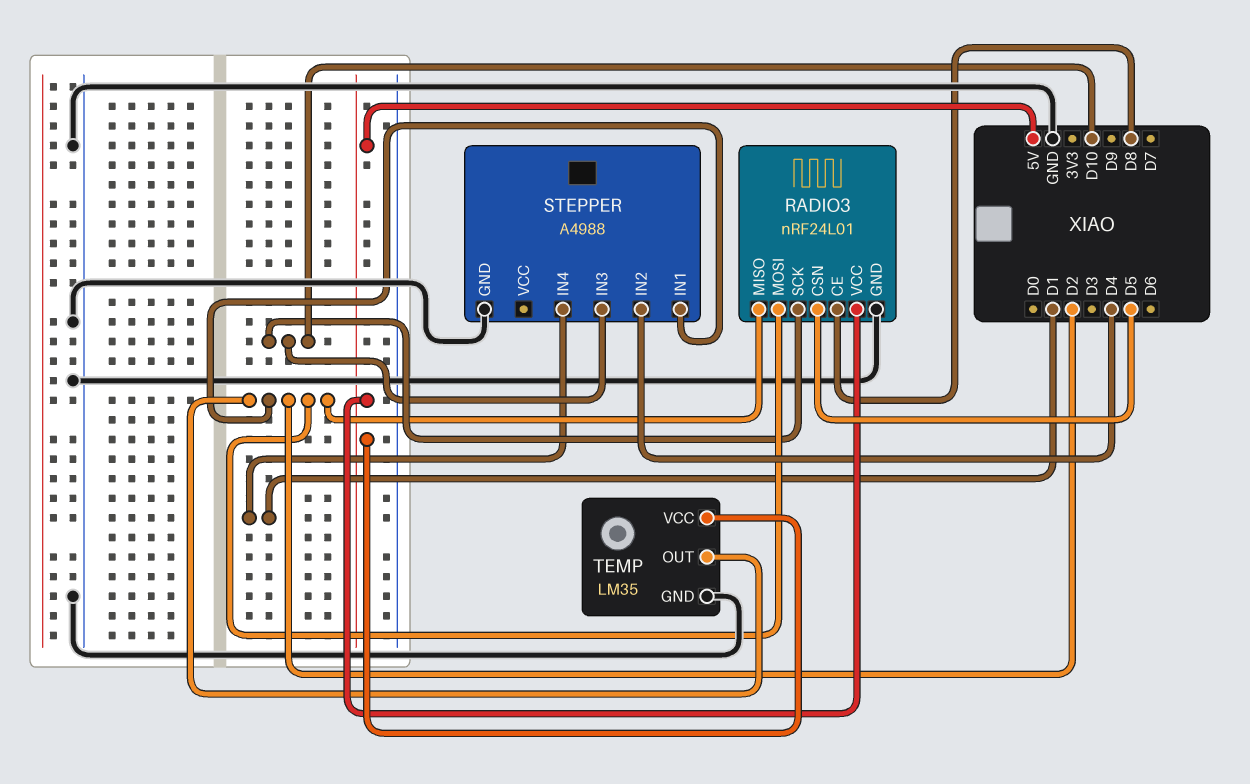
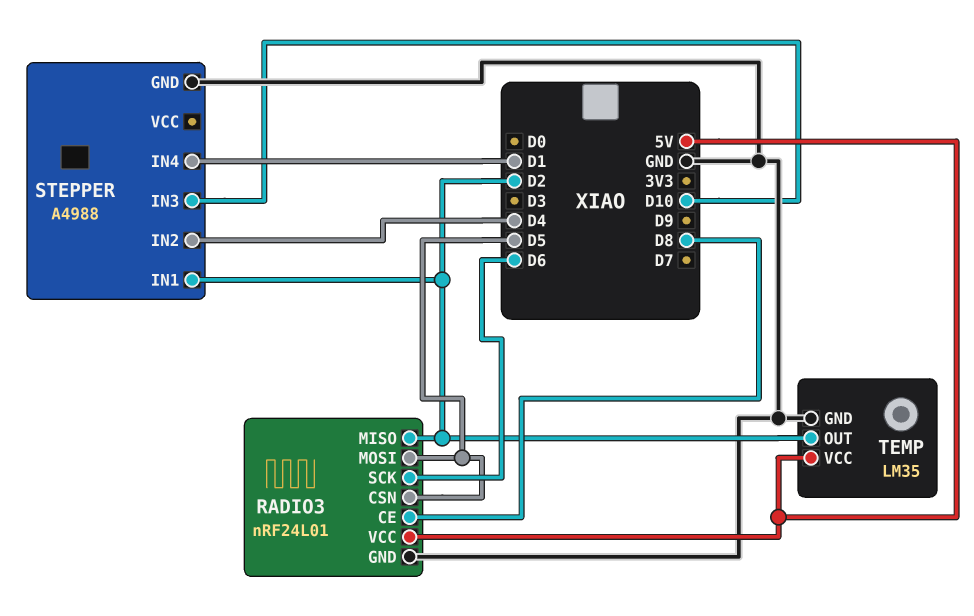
RADIO3 pin MOSI: D2 -> D5
RADIO3 pin SCK: D10 -> D6

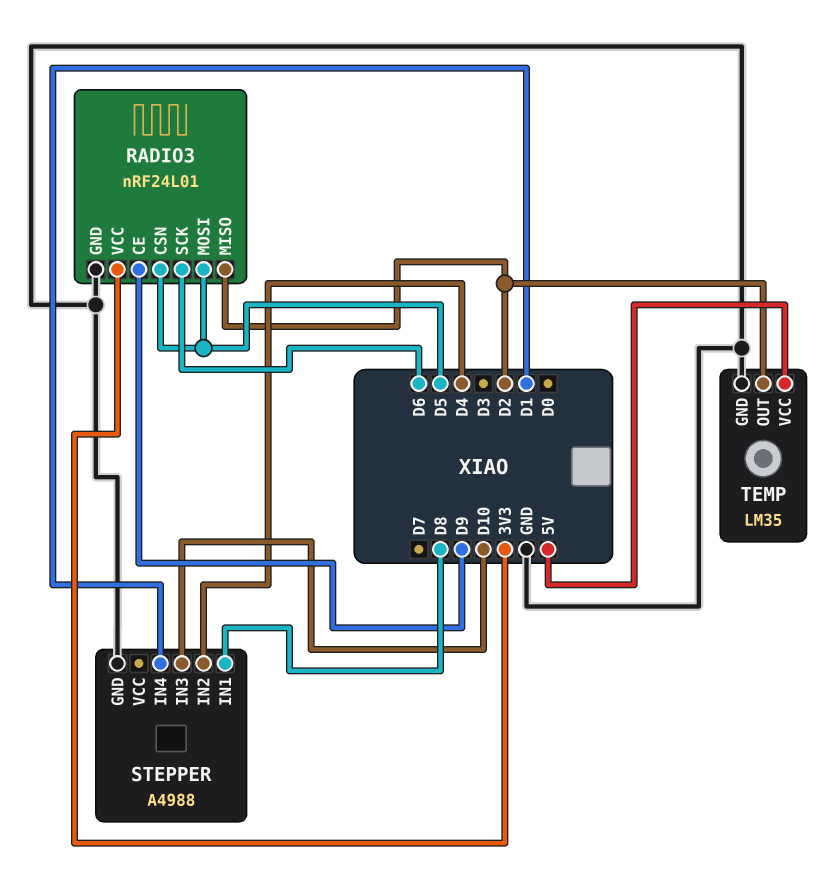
RADIO3 pin CE: D8 -> D9
RADIO3 pin VCC: 5V -> 3V3
STEPPER pin IN1: D2 -> D8

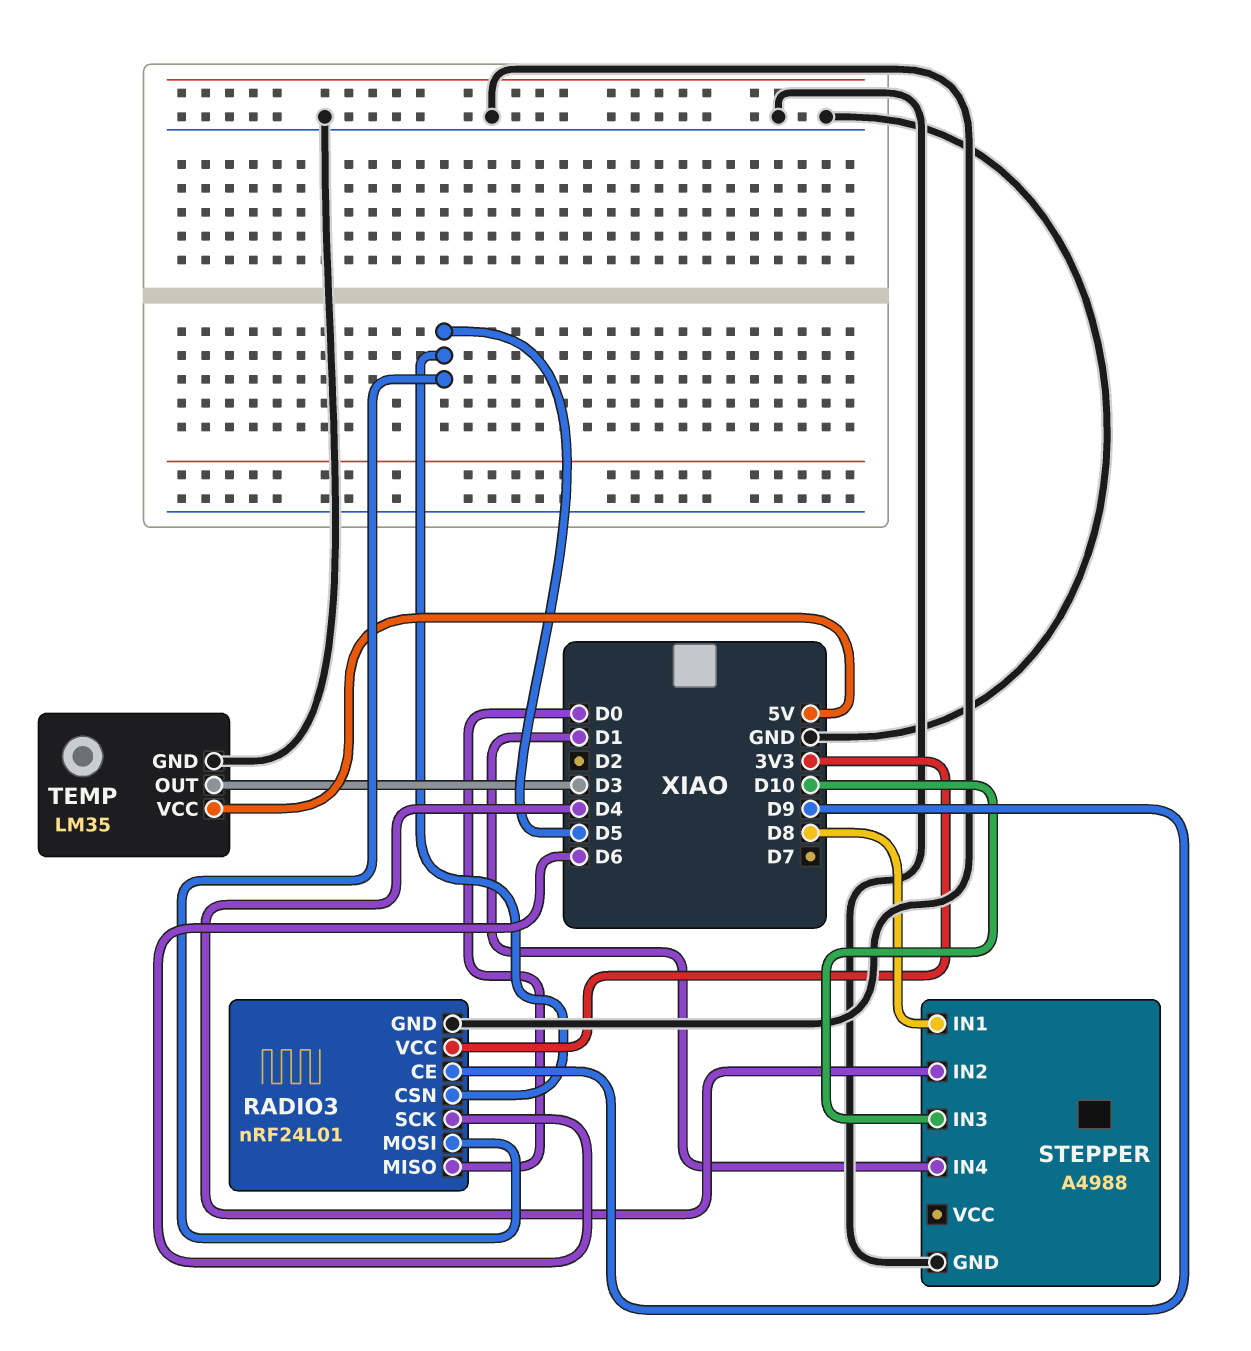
RADIO3 pin MISO: D2 -> D0
TEMP pin OUT: D2 -> D3

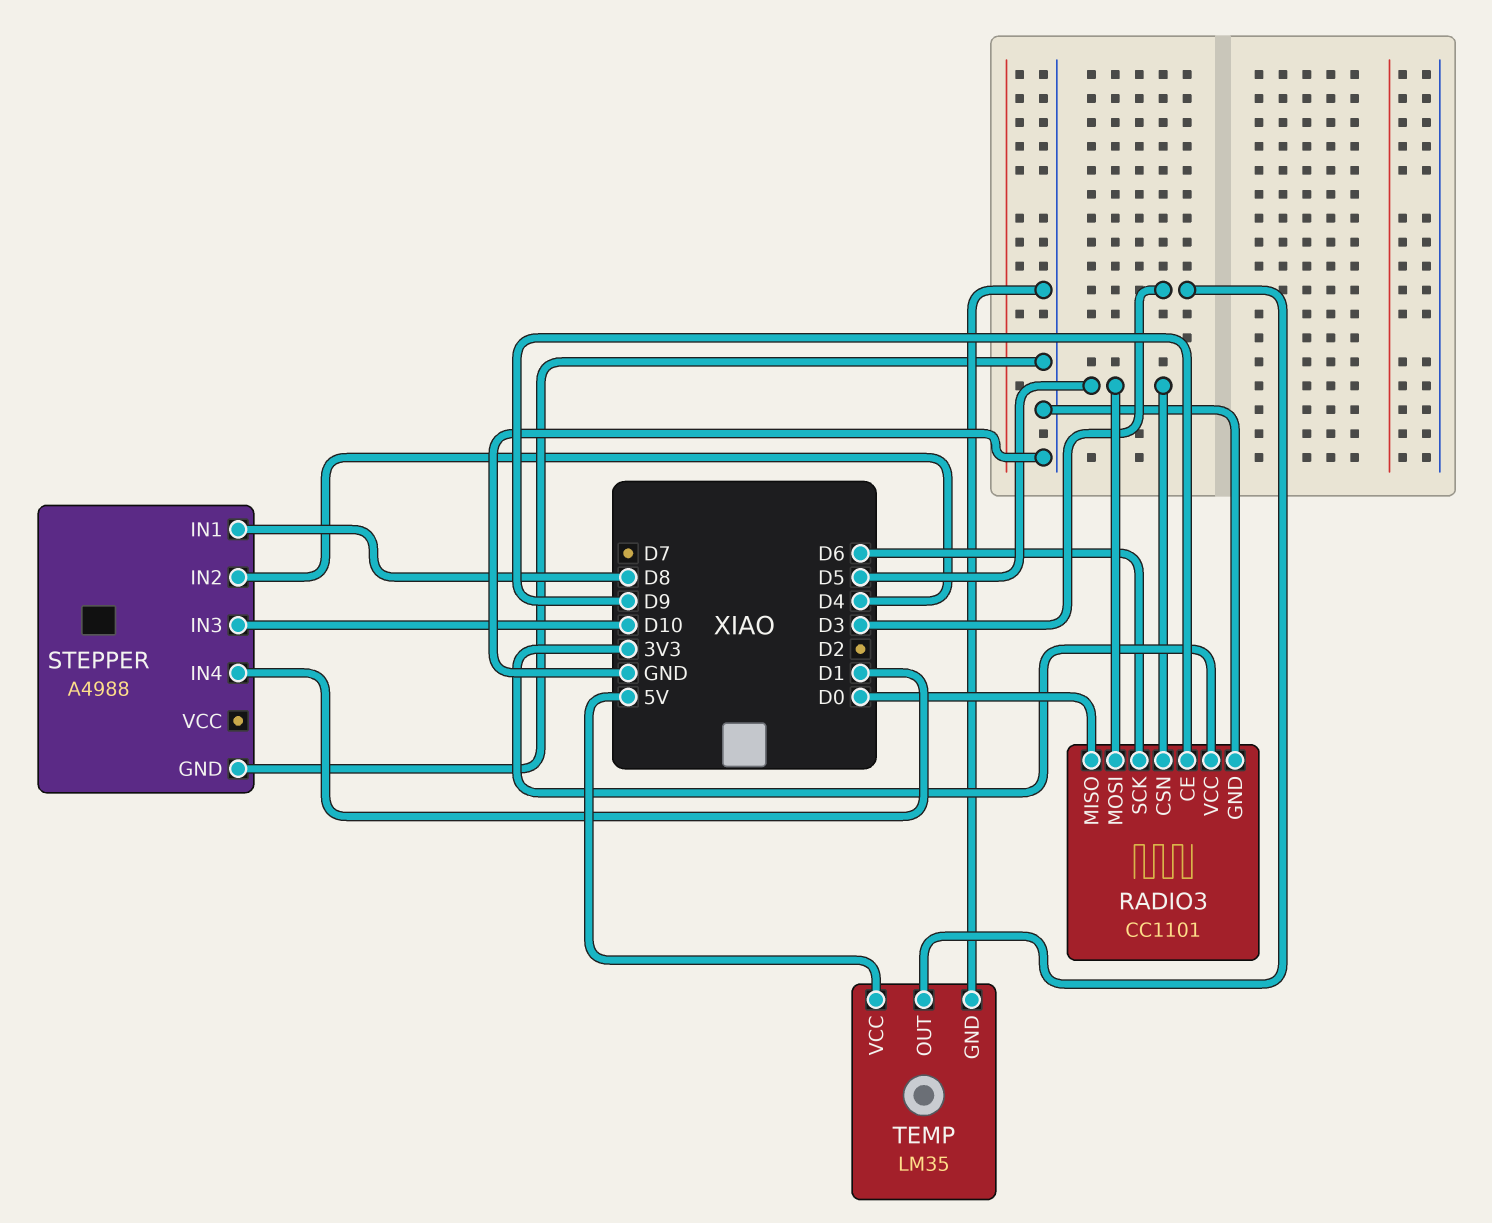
RADIO3: nRF24L01 -> CC1101

